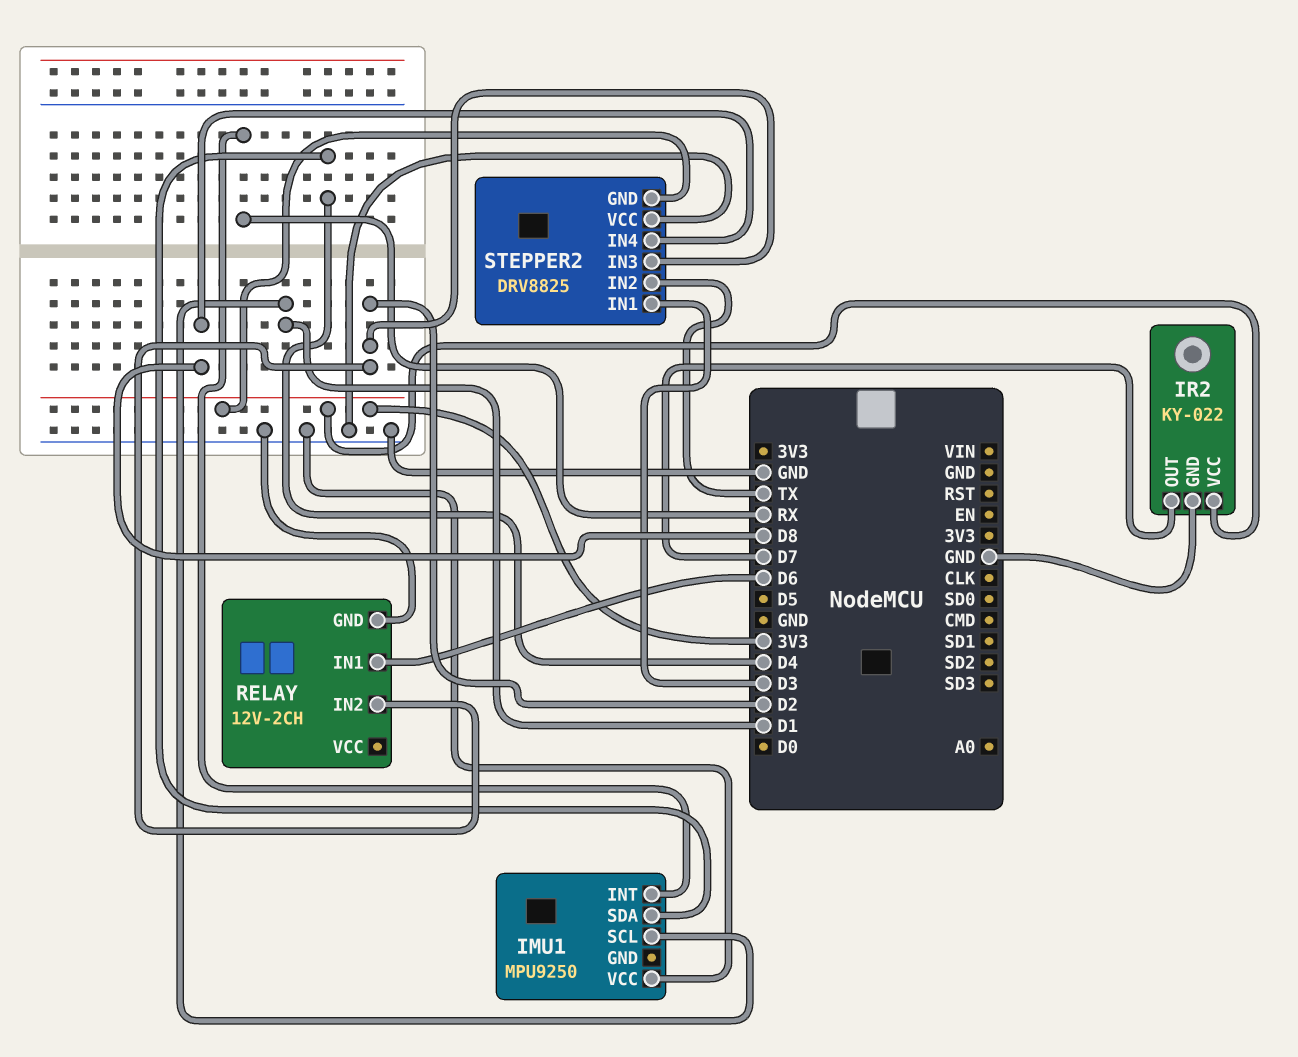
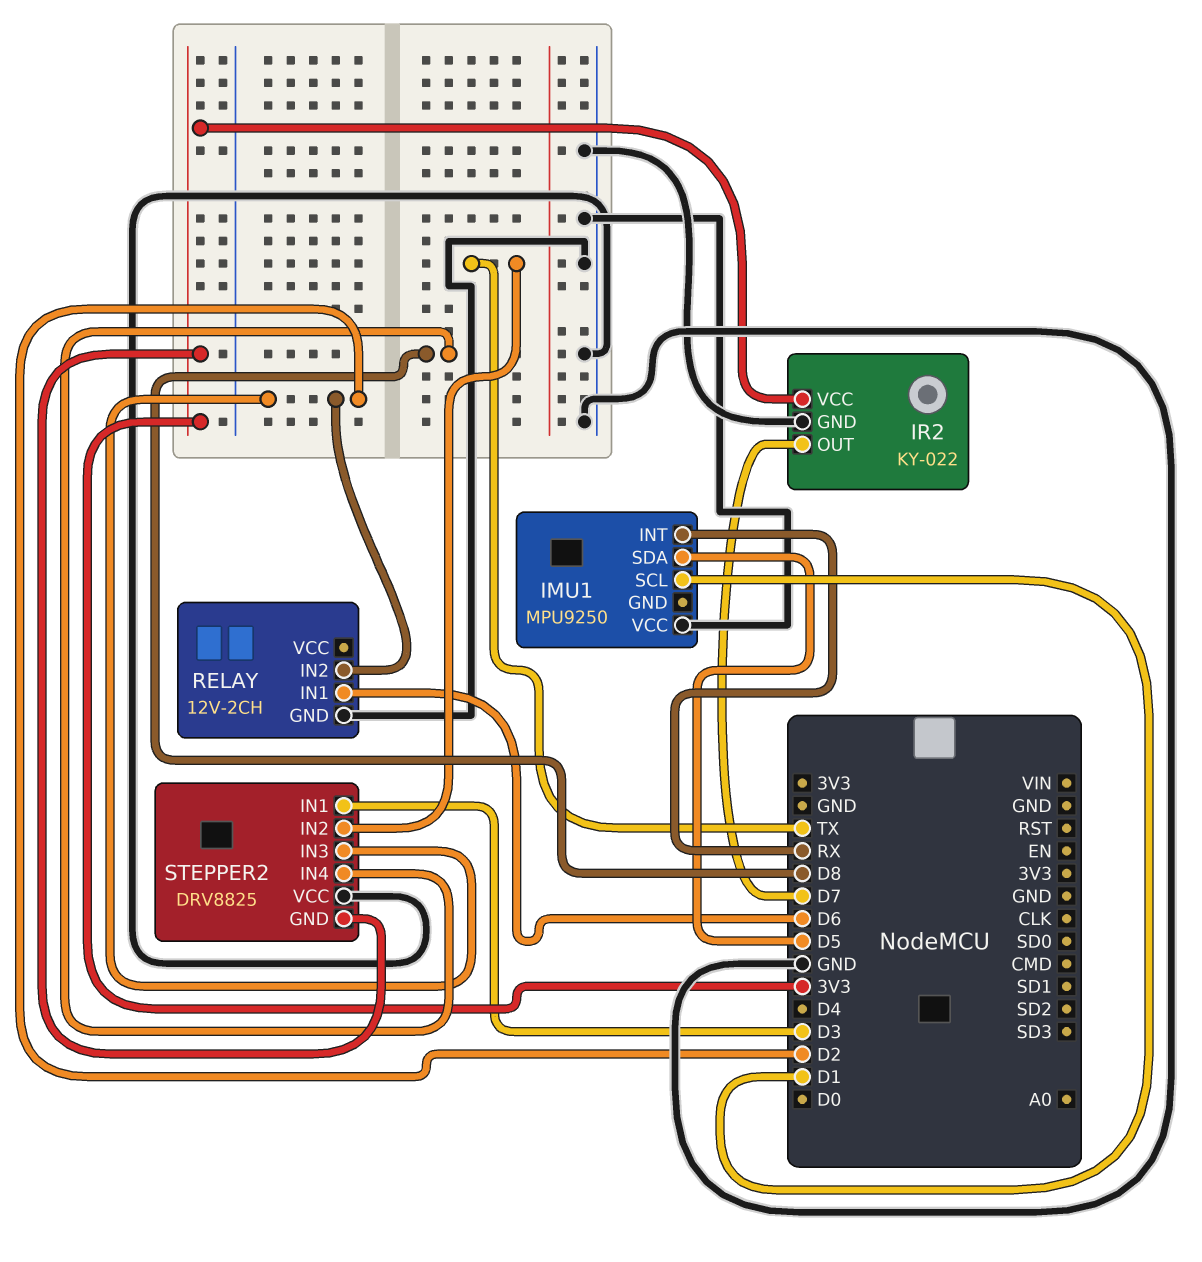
IMU1 pin SDA: D4 -> D5

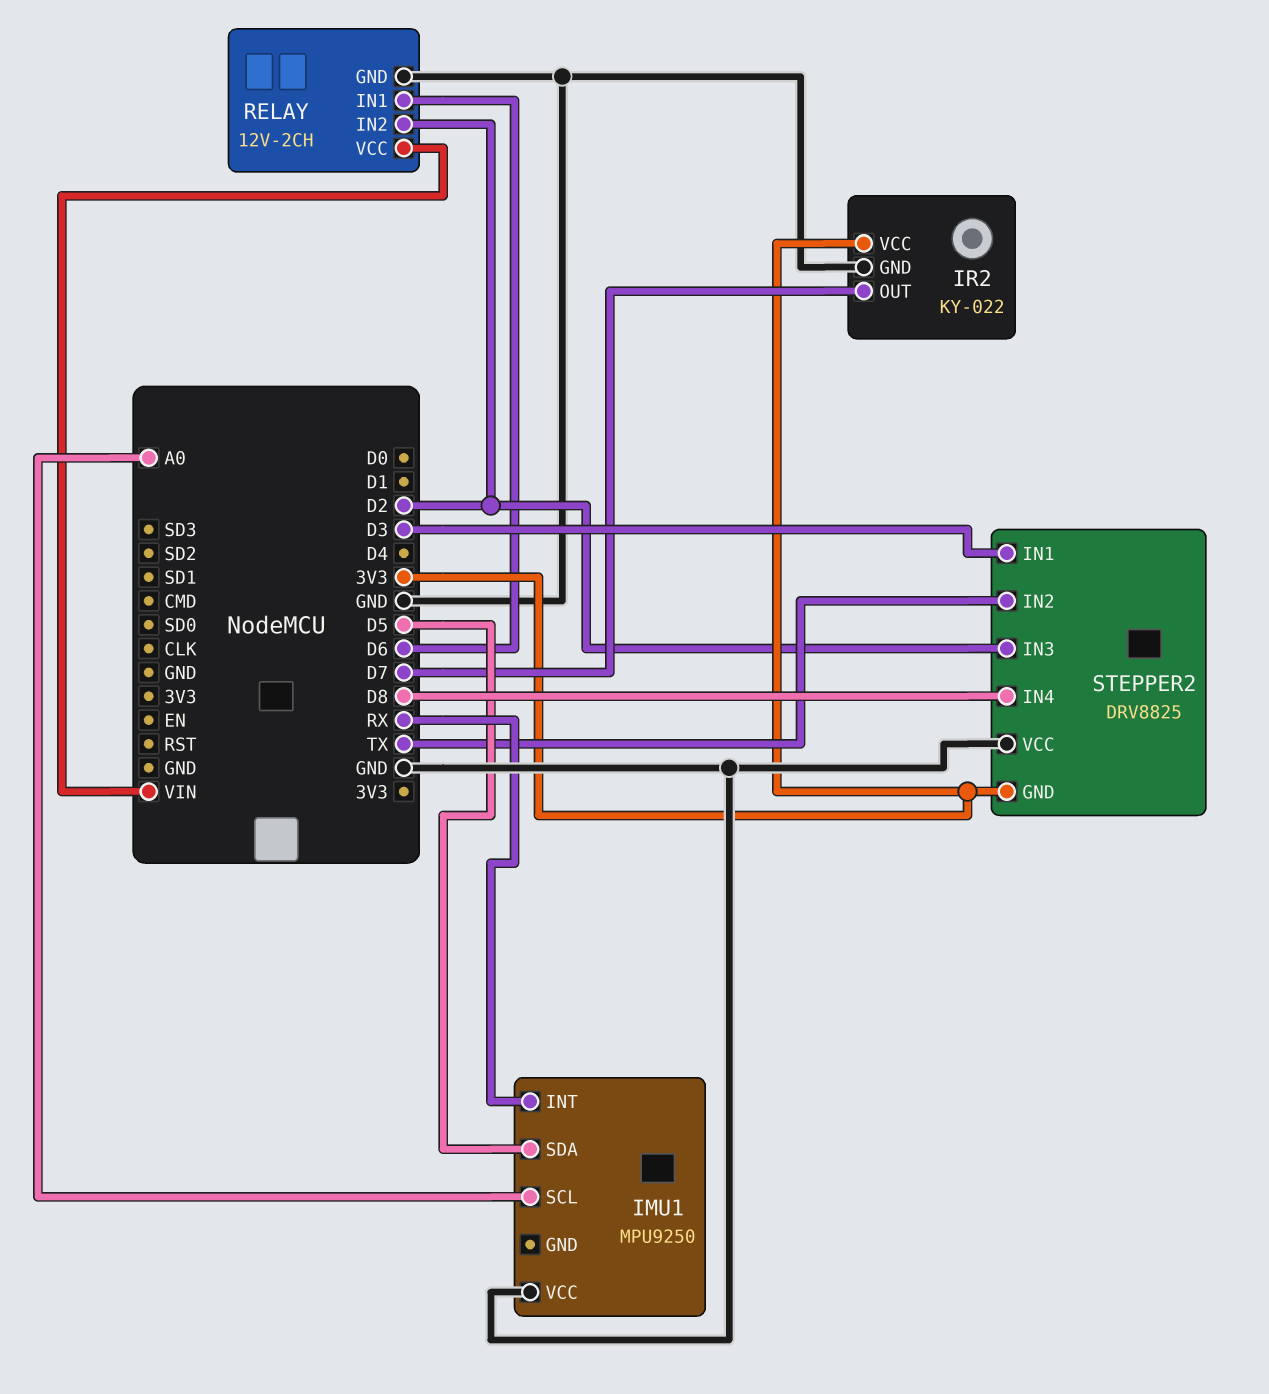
IMU1 pin SCL: D1 -> A0
RELAY pin VCC: none -> VIN

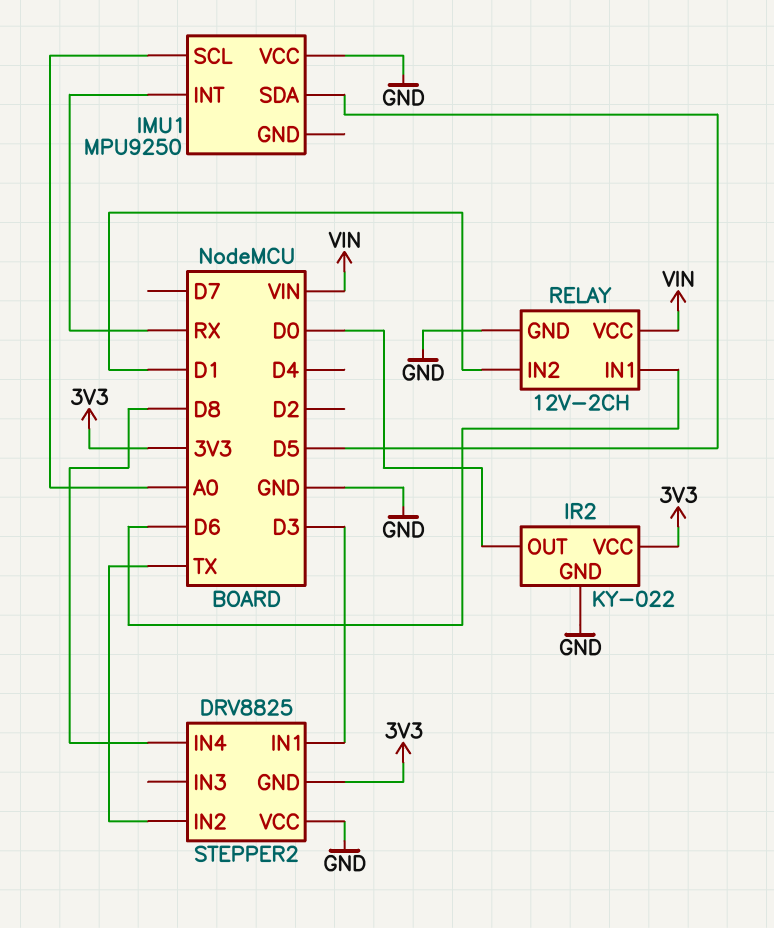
IR2 pin OUT: D7 -> D0
RELAY pin IN2: D2 -> D1
STEPPER2 pin IN3: D2 -> none

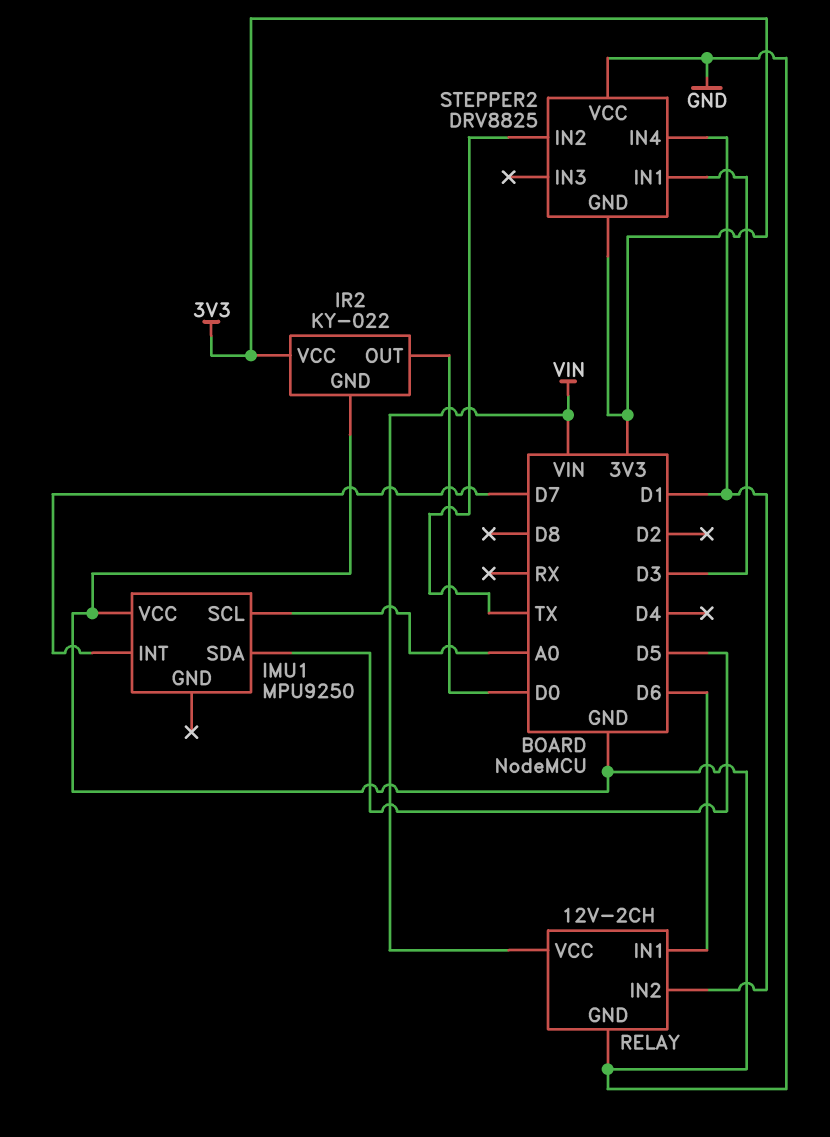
IMU1 pin INT: RX -> D7
STEPPER2 pin IN4: D8 -> D1

